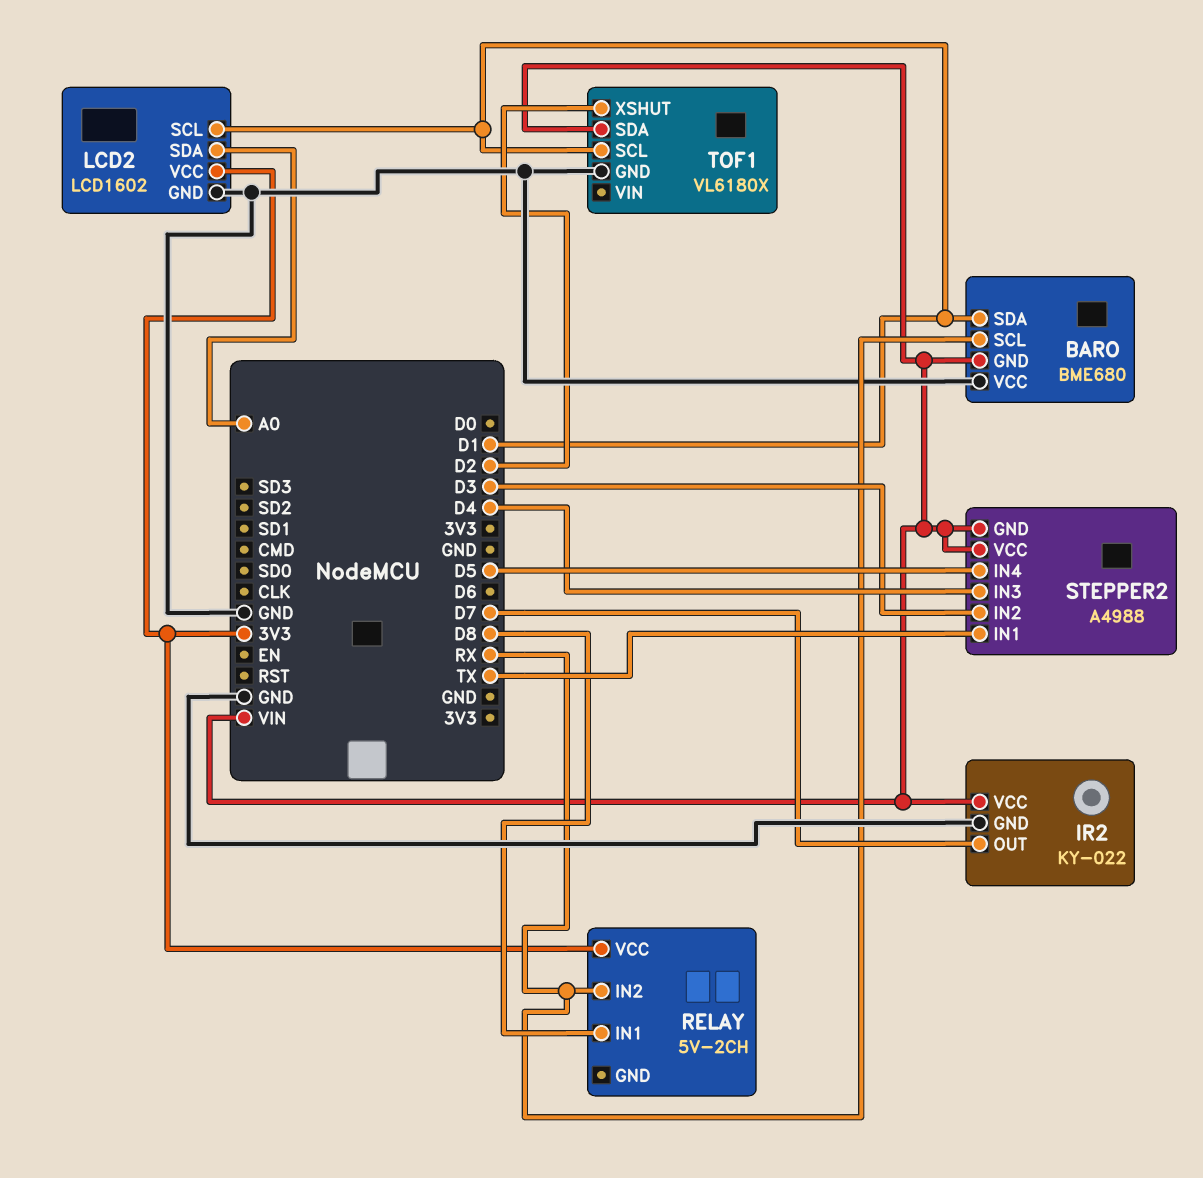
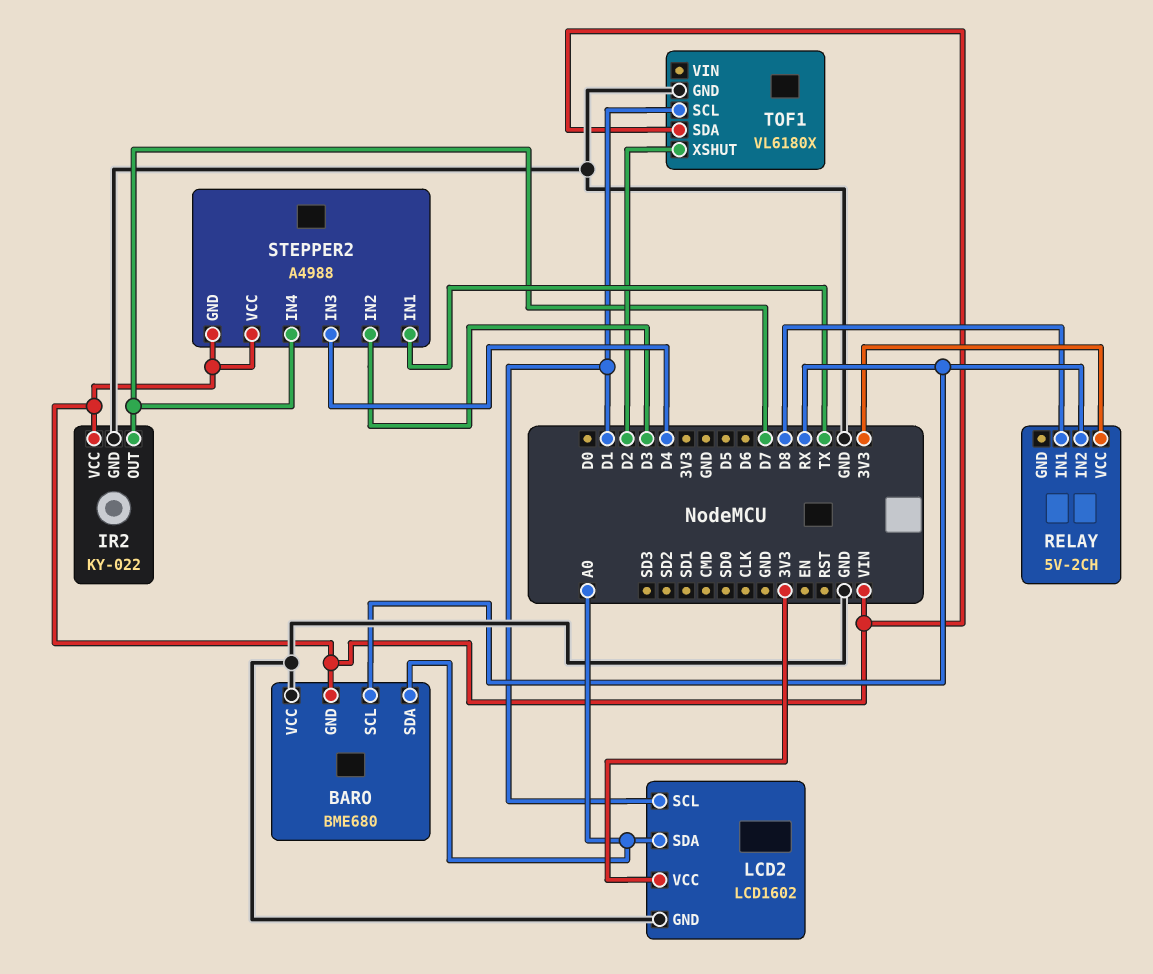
BARO pin SDA: D1 -> A0
STEPPER2 pin IN4: D5 -> D7

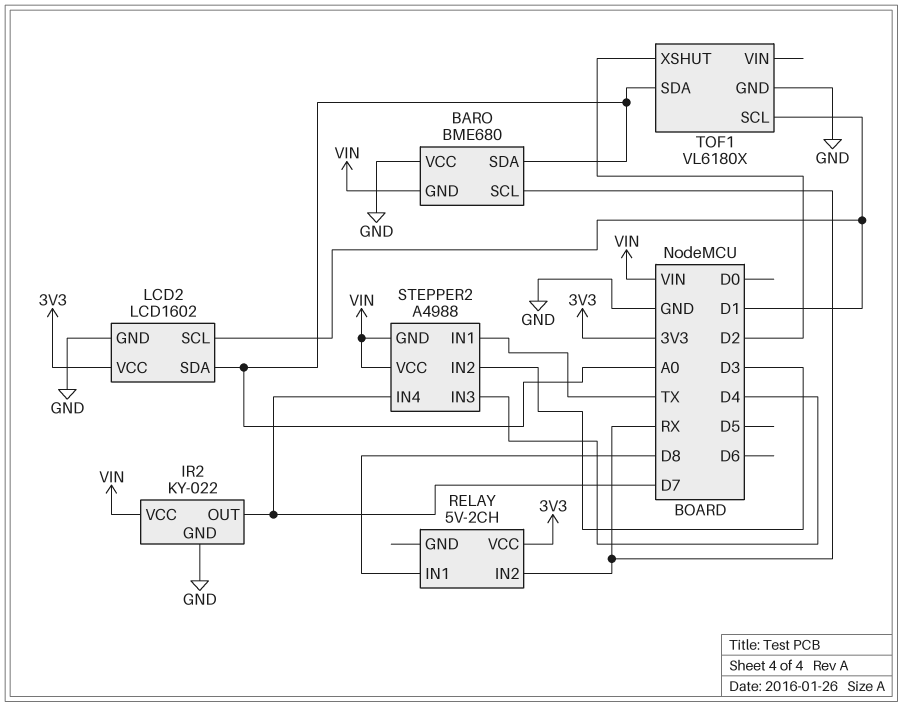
TOF1 pin SDA: VIN -> A0

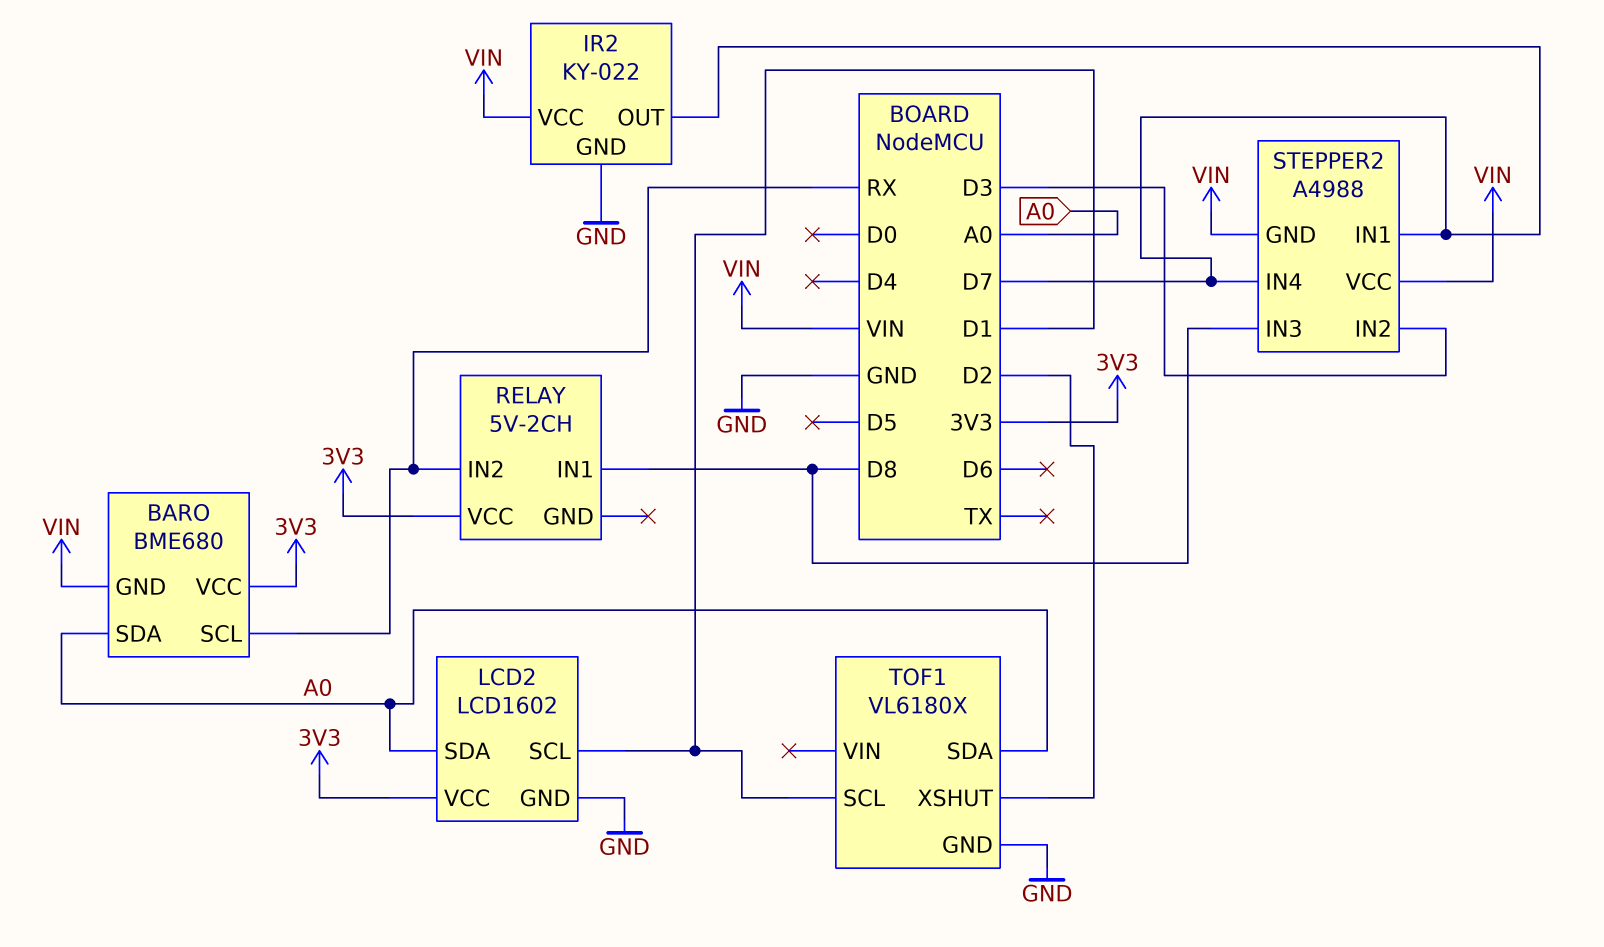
BARO pin VCC: GND -> 3V3
STEPPER2 pin IN1: TX -> D7
STEPPER2 pin IN3: D4 -> D8

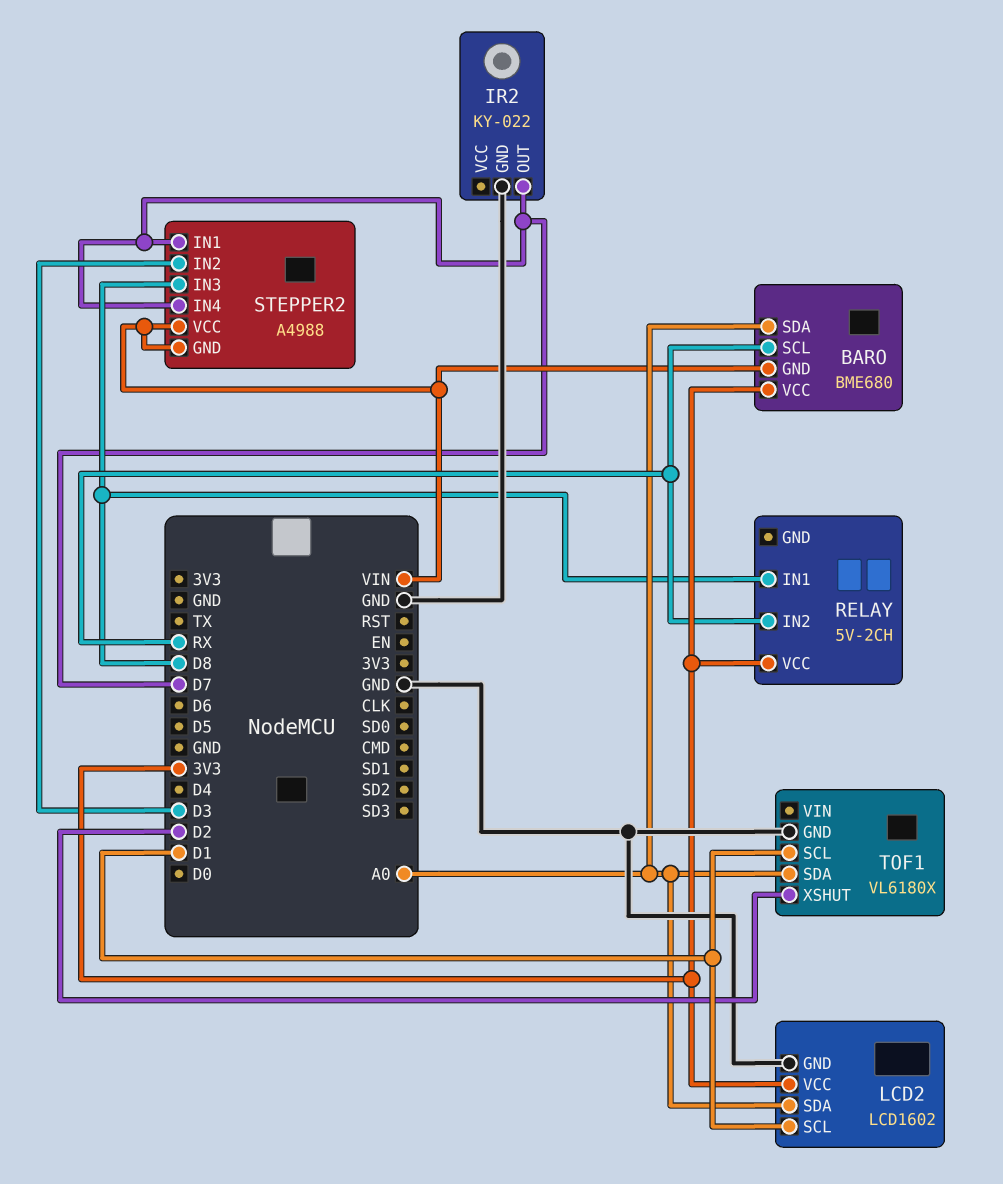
IR2 pin VCC: VIN -> none

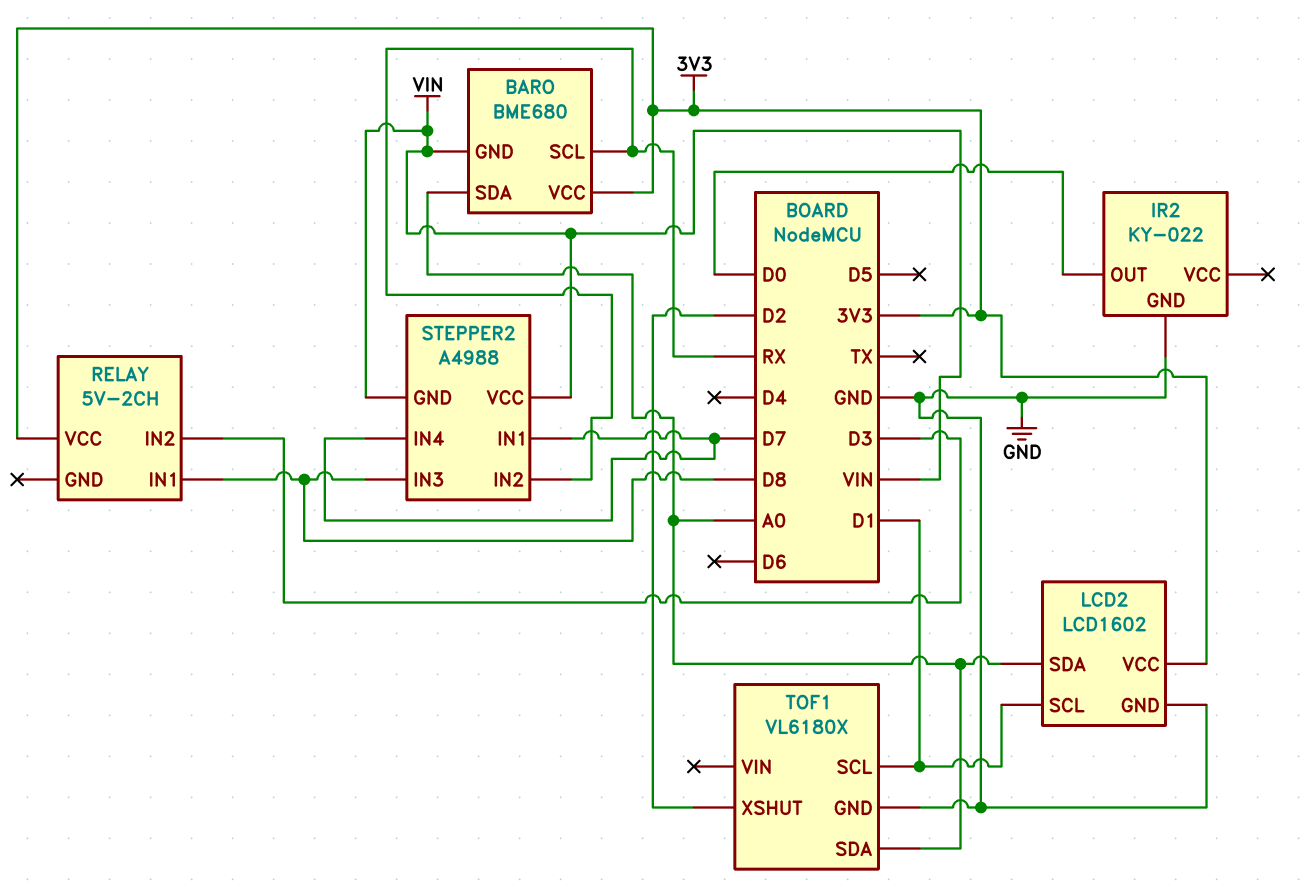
IR2 pin OUT: D7 -> D0
RELAY pin IN2: RX -> D3
STEPPER2 pin IN2: D3 -> RX

